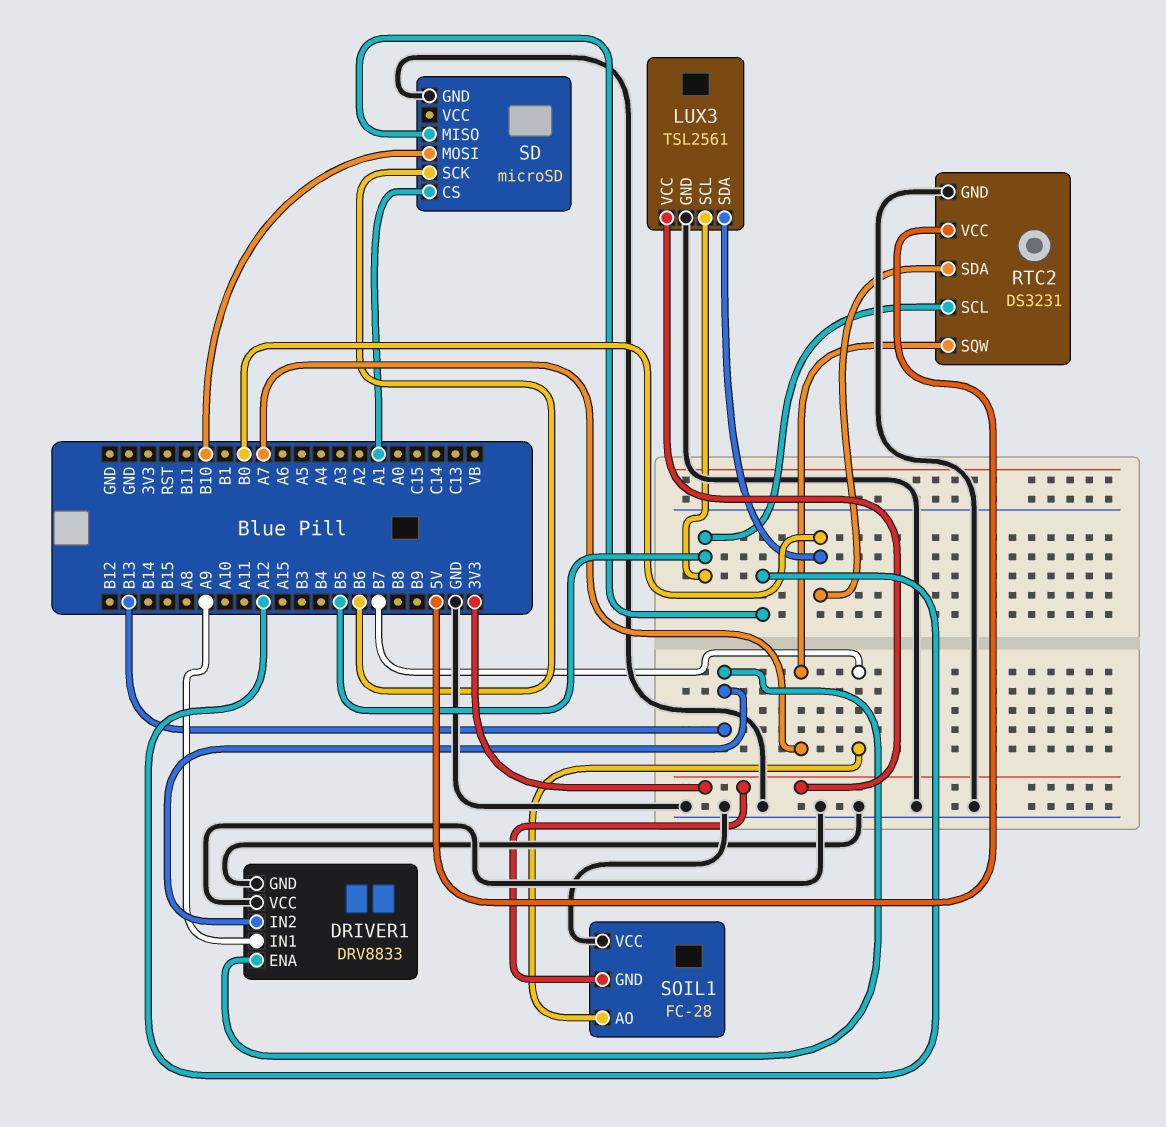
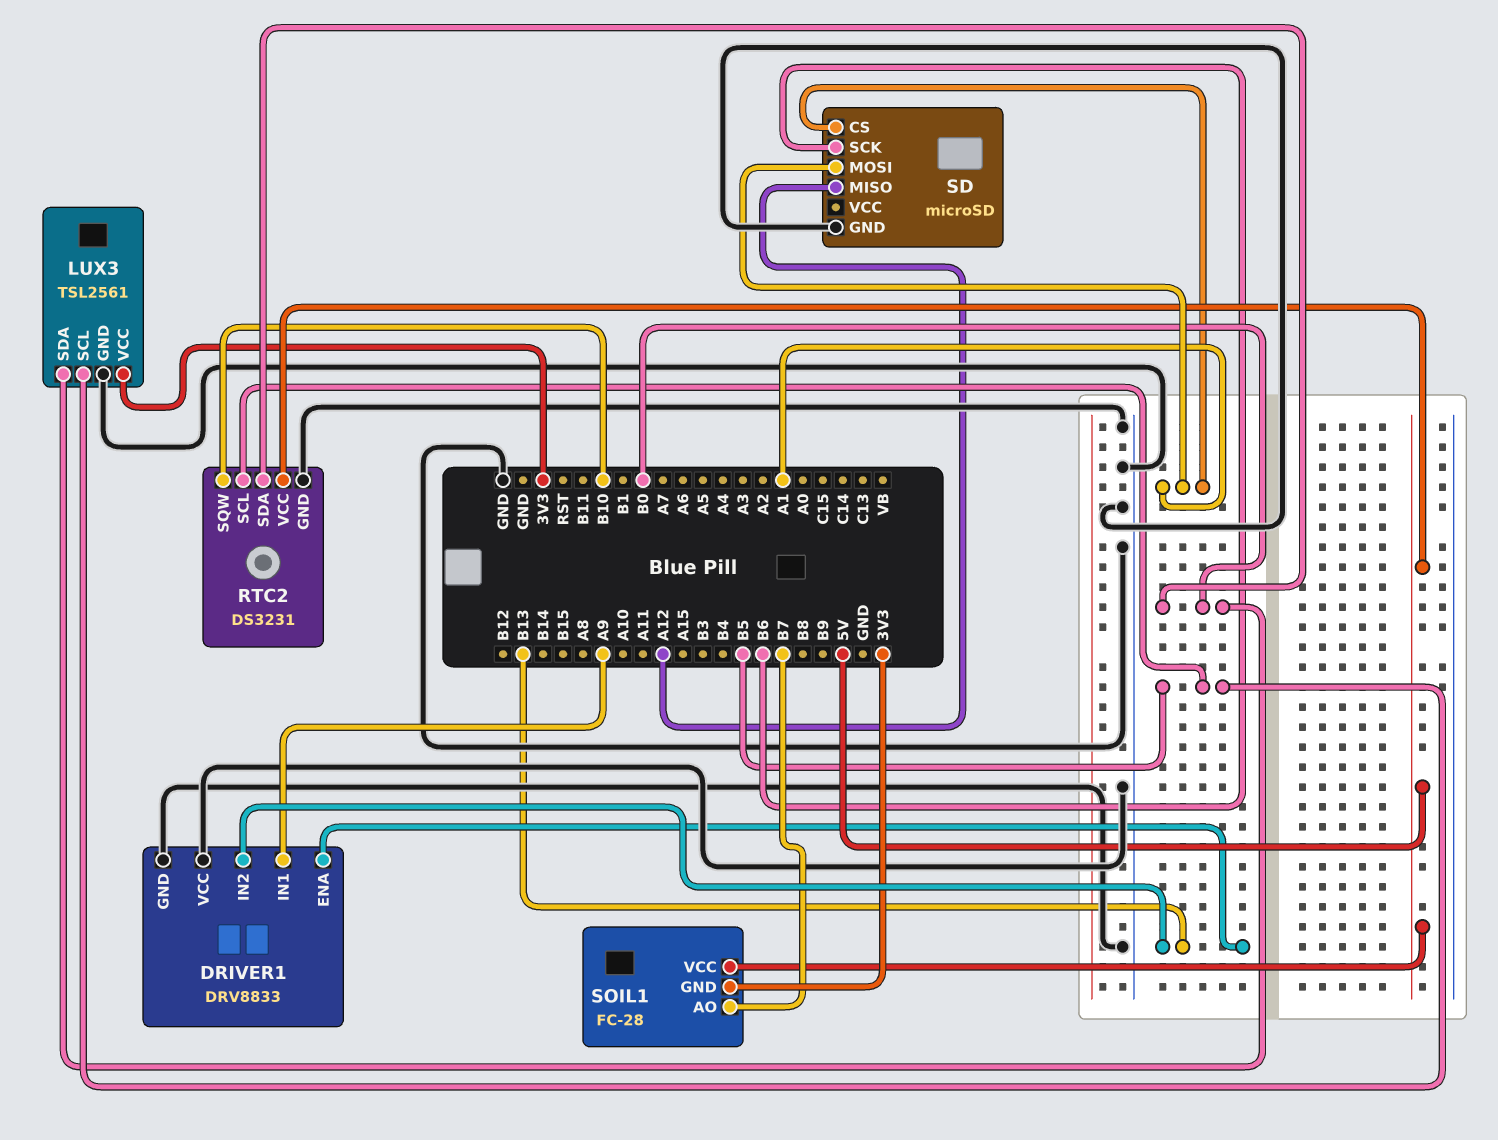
RTC2 pin SQW: A7 -> B10
SD pin MOSI: B10 -> A1
SOIL1 pin VCC: GND -> 5V

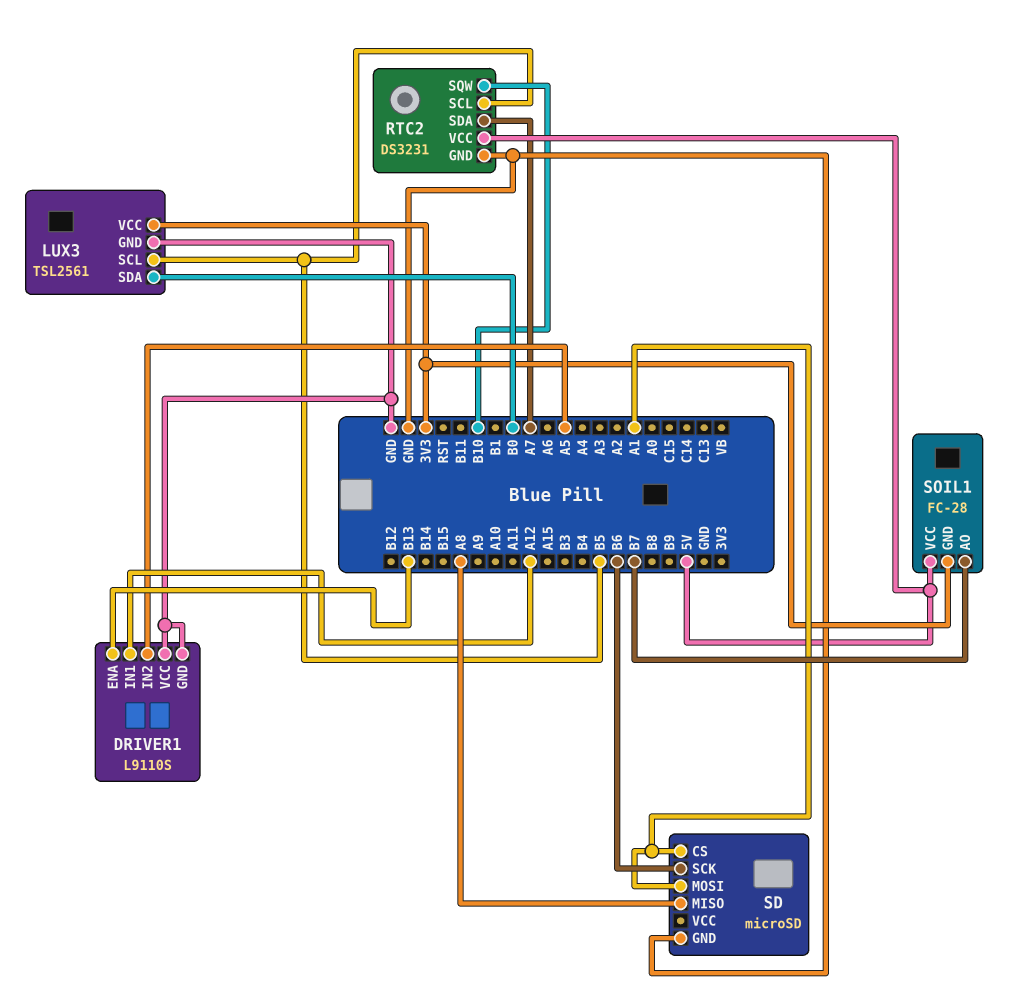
DRIVER1: DRV8833 -> L9110S
DRIVER1 pin IN1: A9 -> A12
DRIVER1 pin IN2: B13 -> A5
RTC2 pin SDA: B0 -> A7
SD pin MISO: A12 -> A8

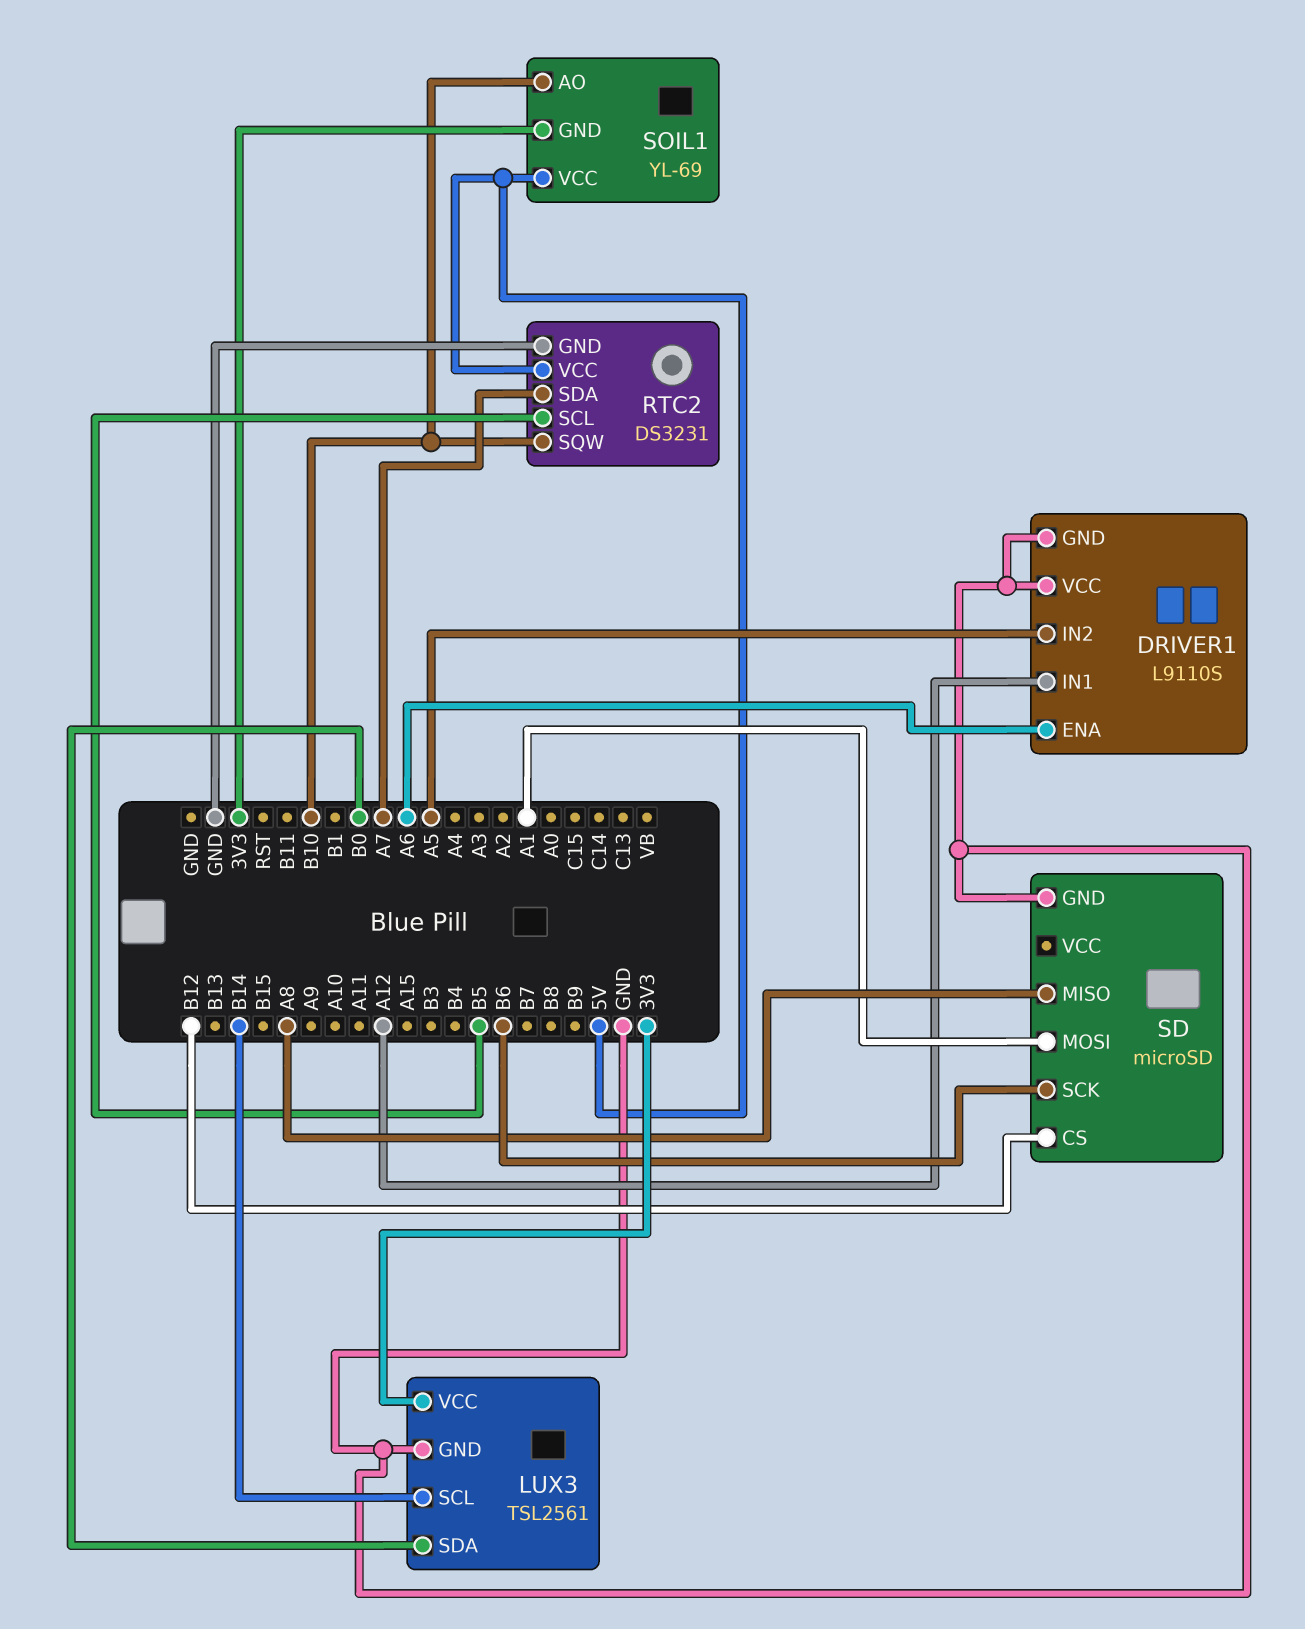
DRIVER1 pin ENA: B13 -> A6
LUX3 pin SCL: B5 -> B14
SD pin CS: A1 -> B12
SOIL1: FC-28 -> YL-69
SOIL1 pin AO: B7 -> B10

